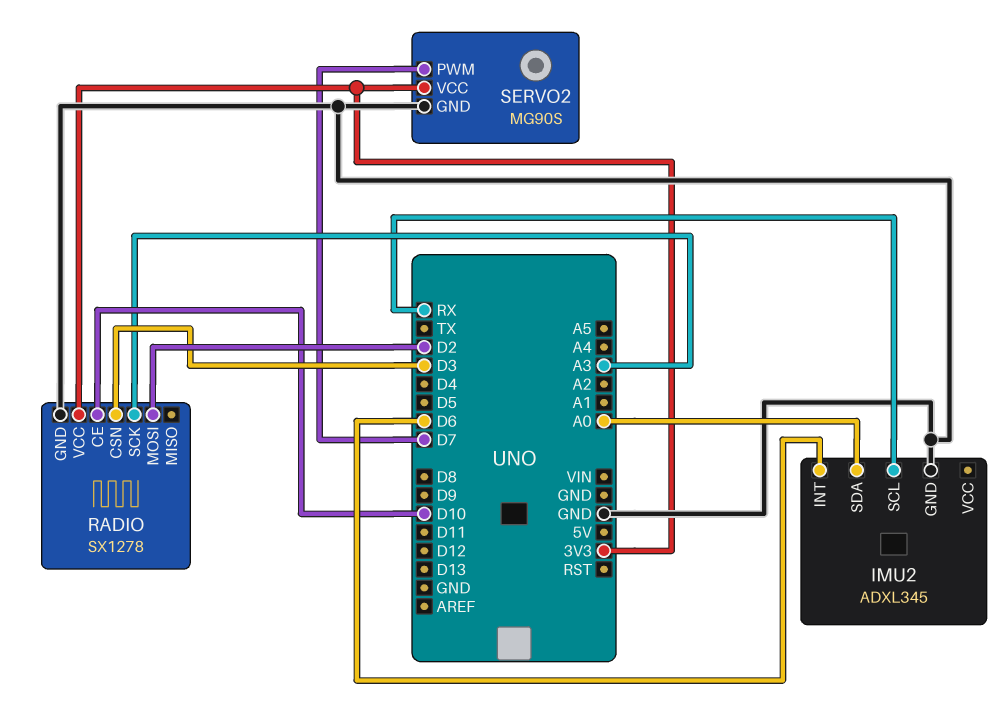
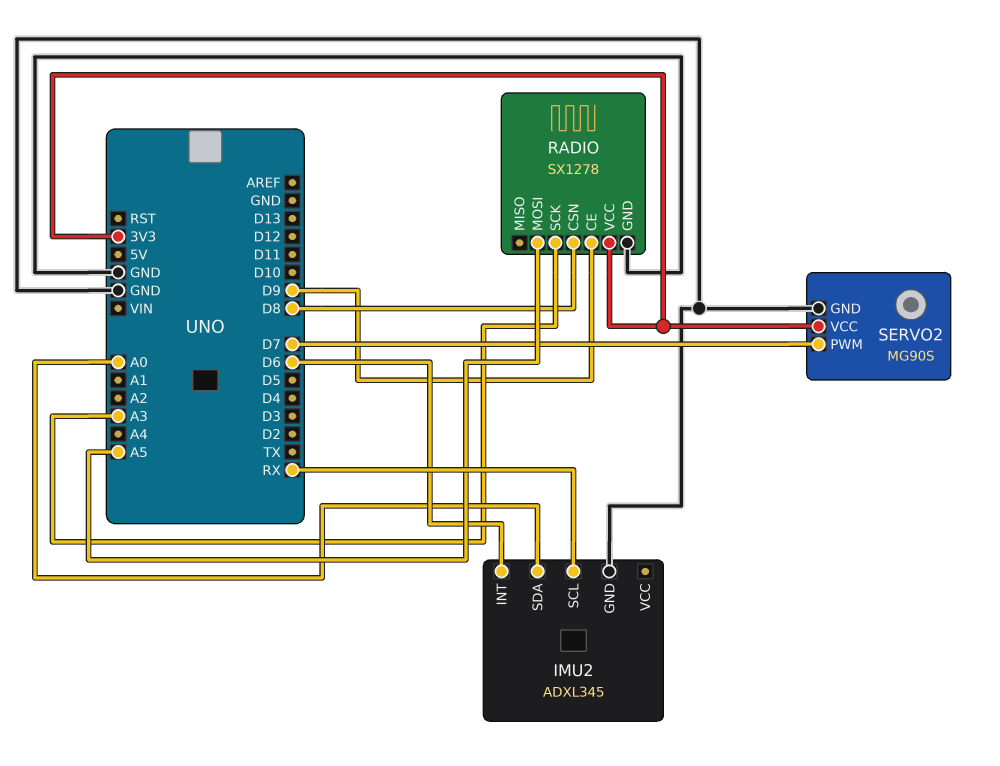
RADIO pin CE: D10 -> D9
RADIO pin CSN: D3 -> D8
RADIO pin MOSI: D2 -> A5

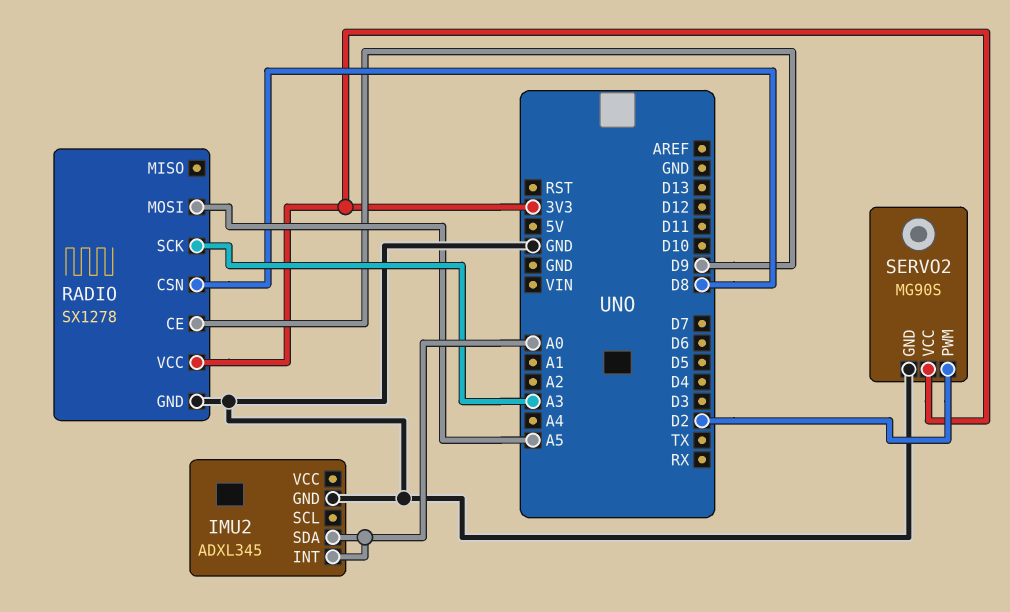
IMU2 pin INT: D6 -> A0
IMU2 pin SCL: RX -> none
SERVO2 pin PWM: D7 -> D2

